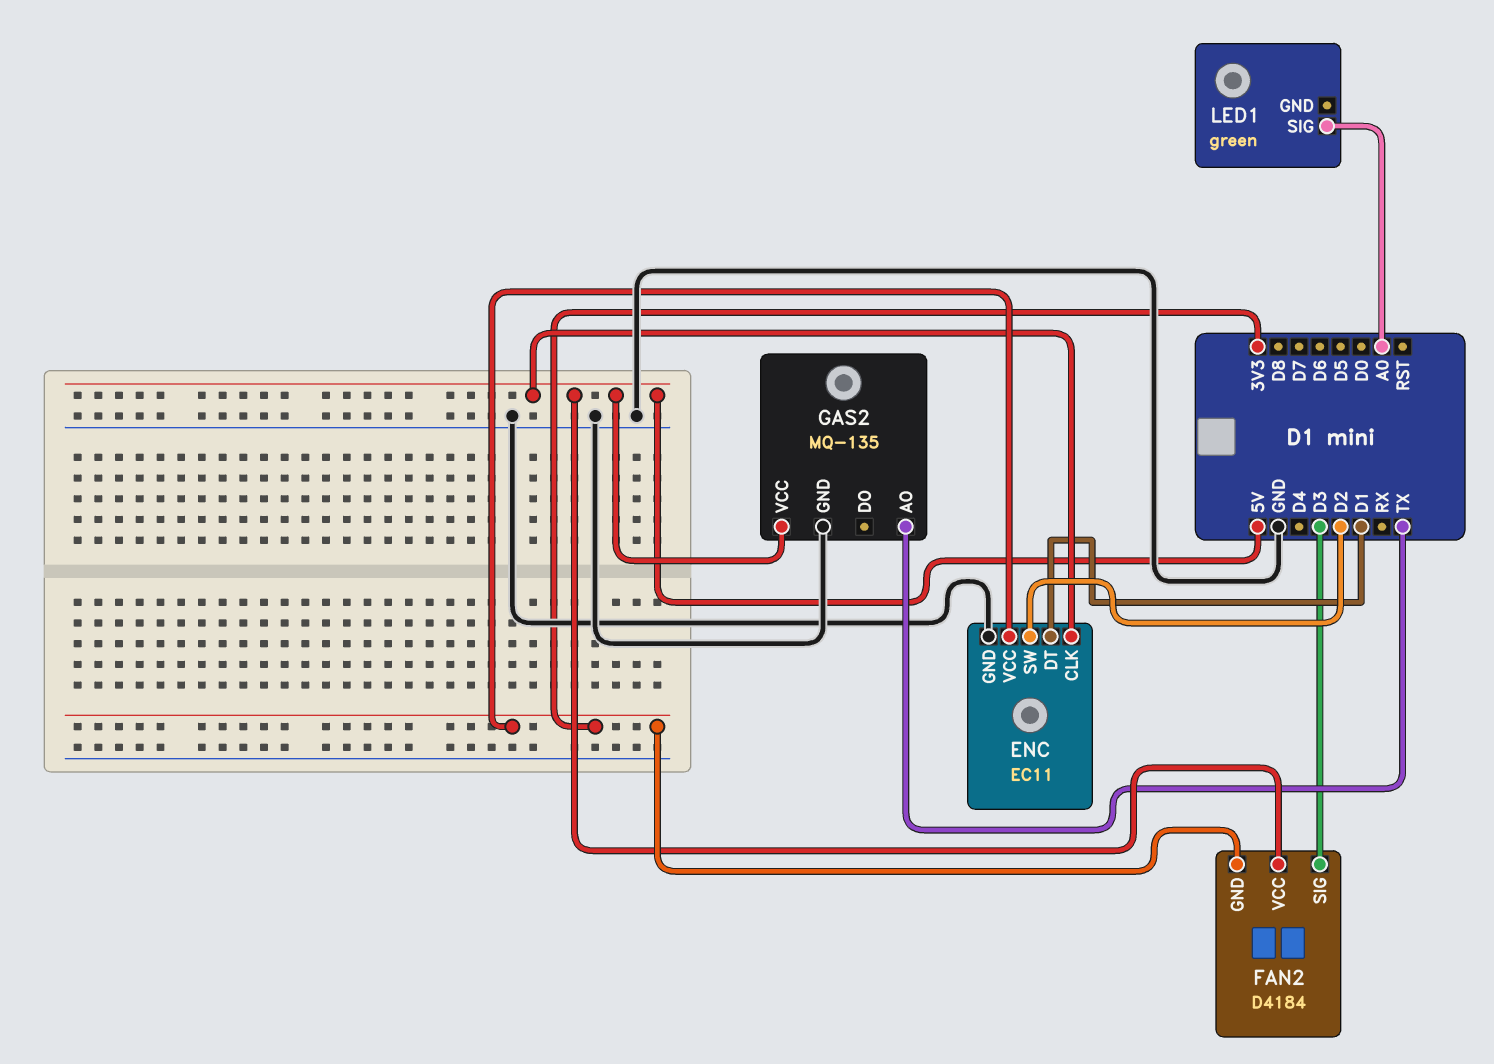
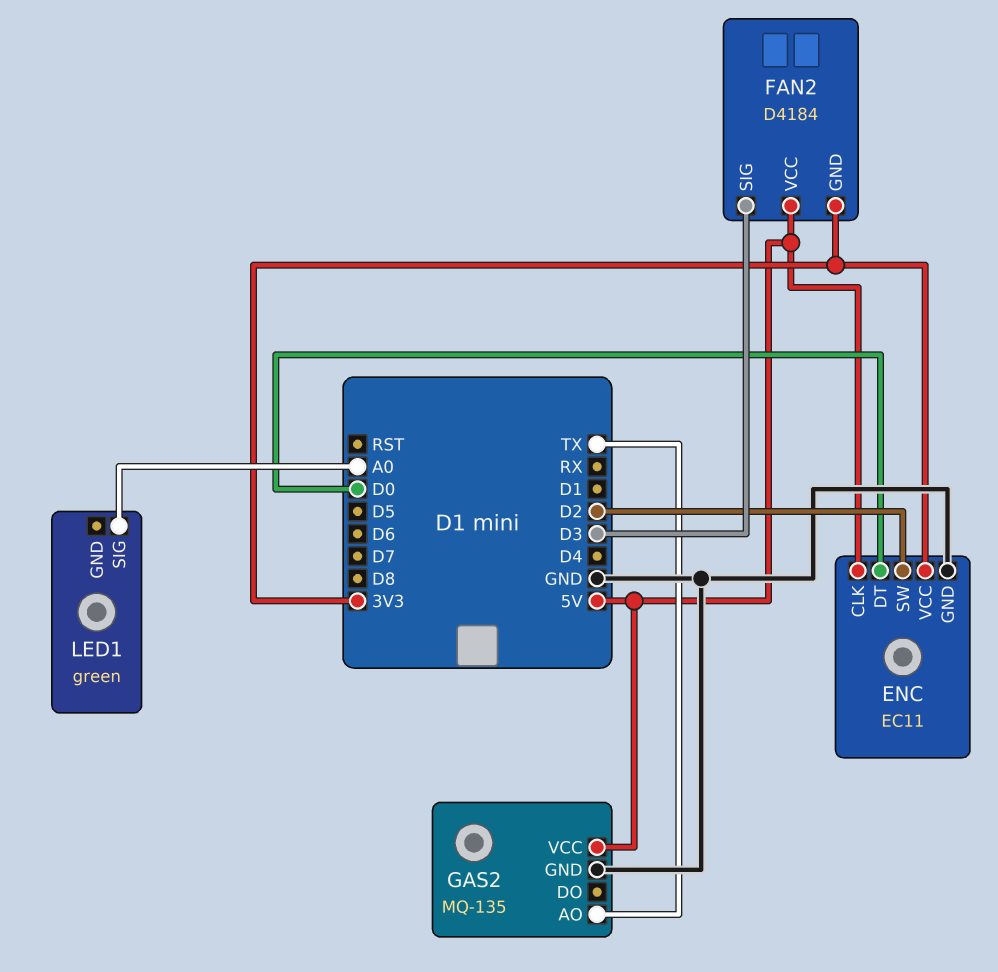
ENC pin DT: D1 -> D0

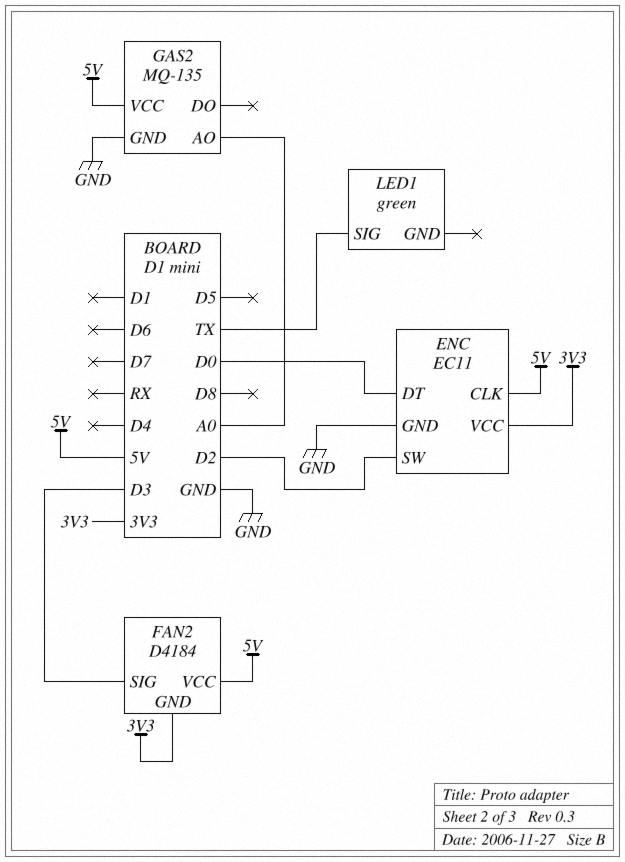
GAS2 pin AO: TX -> A0
LED1 pin SIG: A0 -> TX

